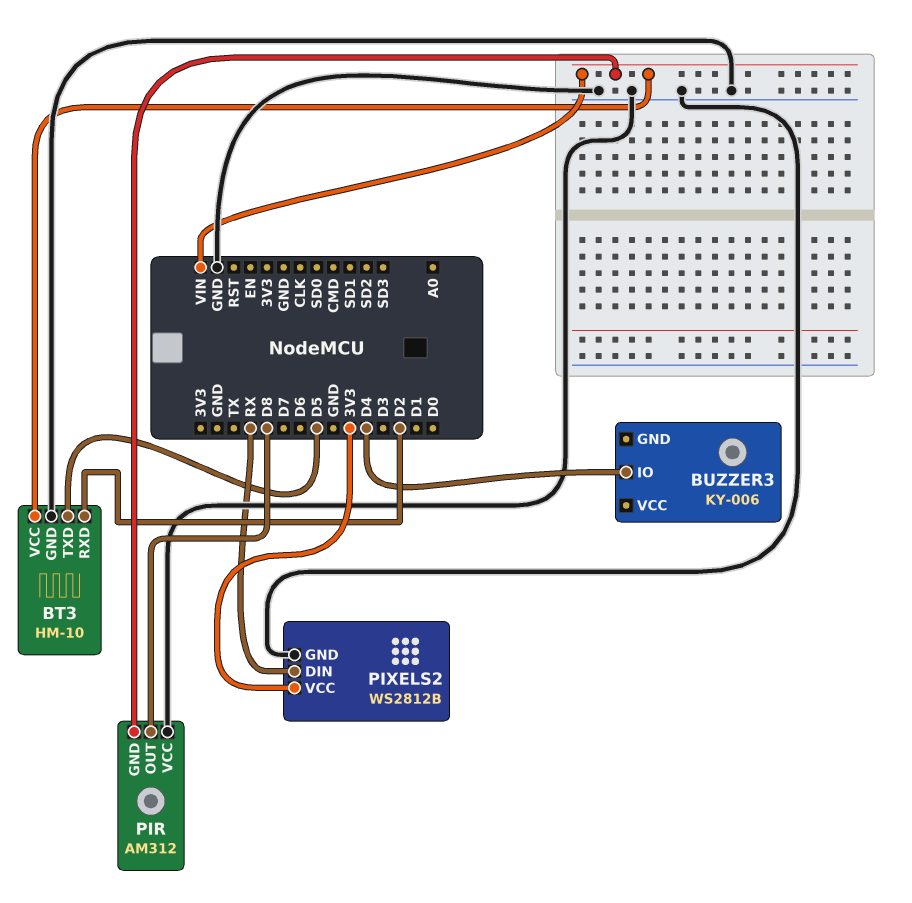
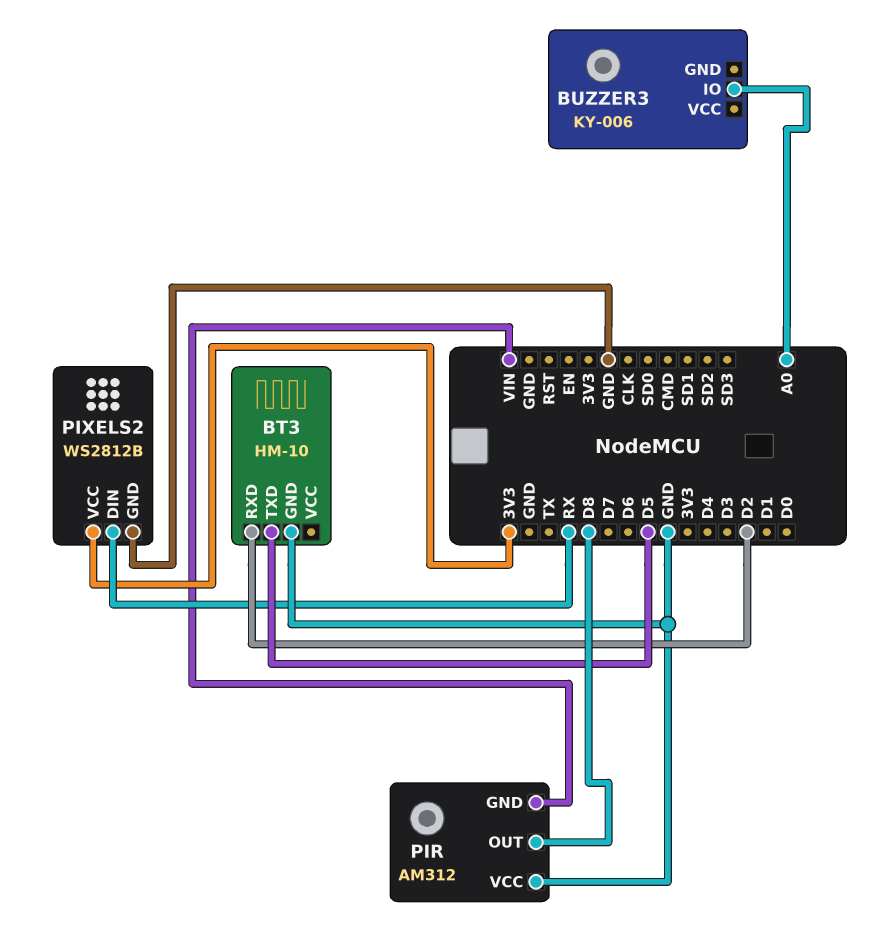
BT3 pin VCC: VIN -> none
BUZZER3 pin IO: D4 -> A0

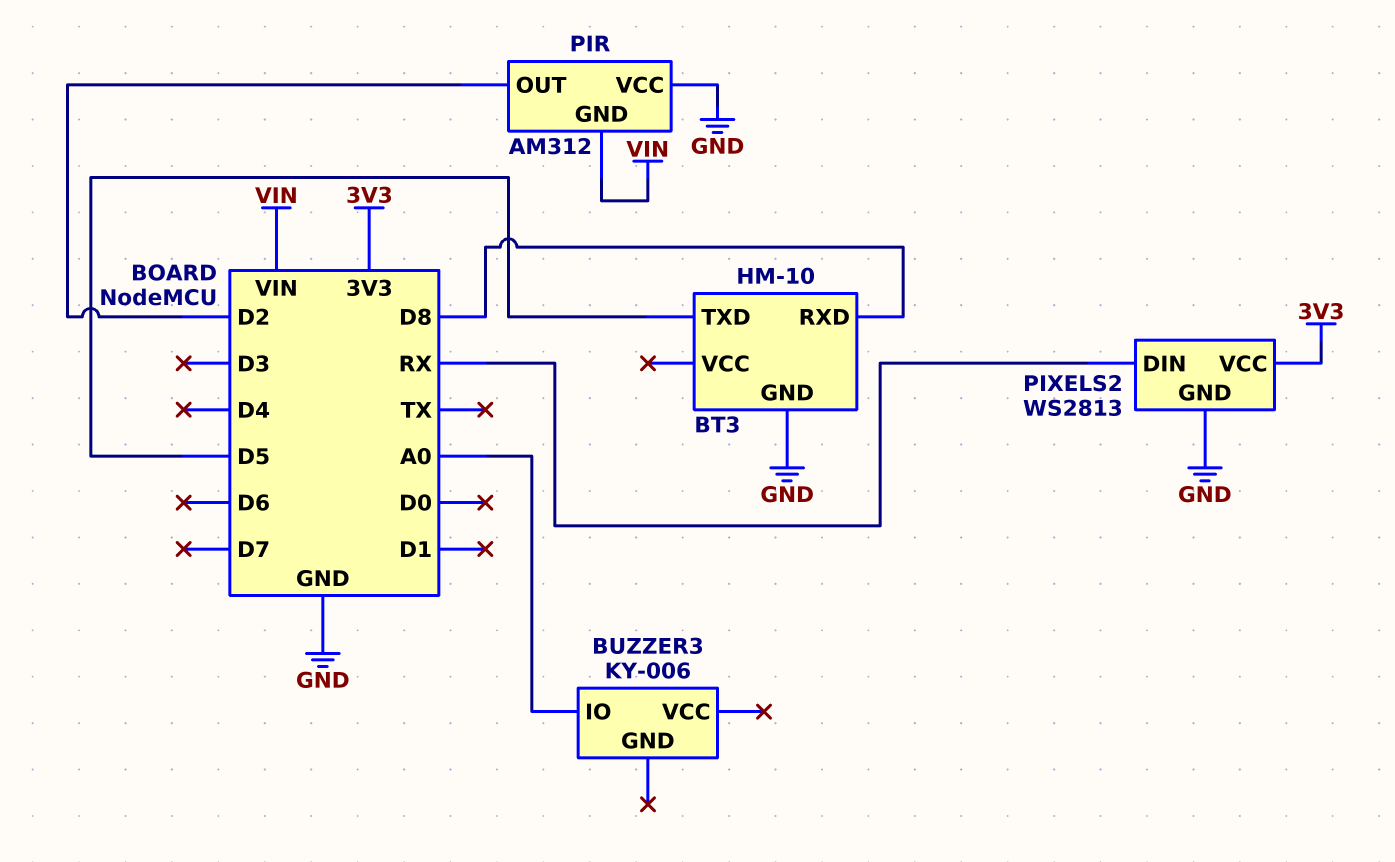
BT3 pin RXD: D2 -> D8
PIR pin OUT: D8 -> D2
PIXELS2: WS2812B -> WS2813

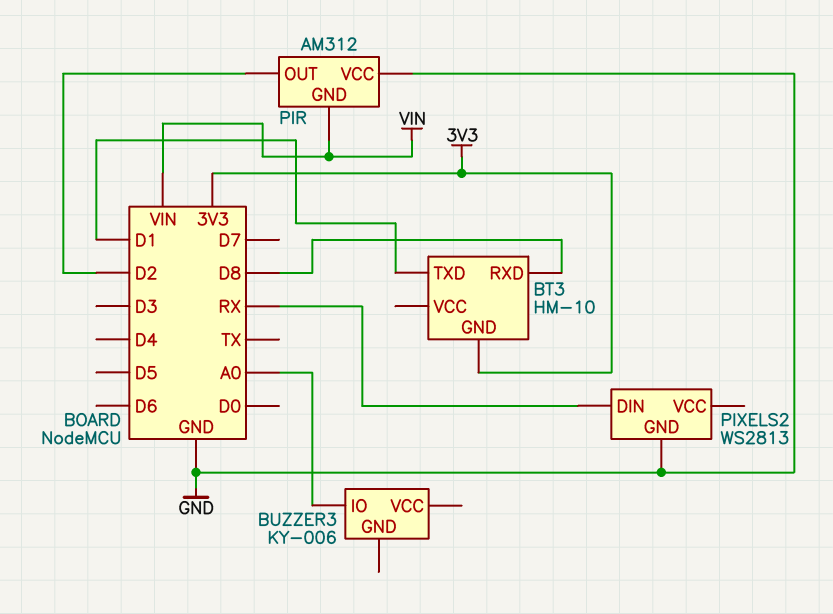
BT3 pin GND: GND -> 3V3
BT3 pin TXD: D5 -> D1
PIXELS2 pin VCC: 3V3 -> none

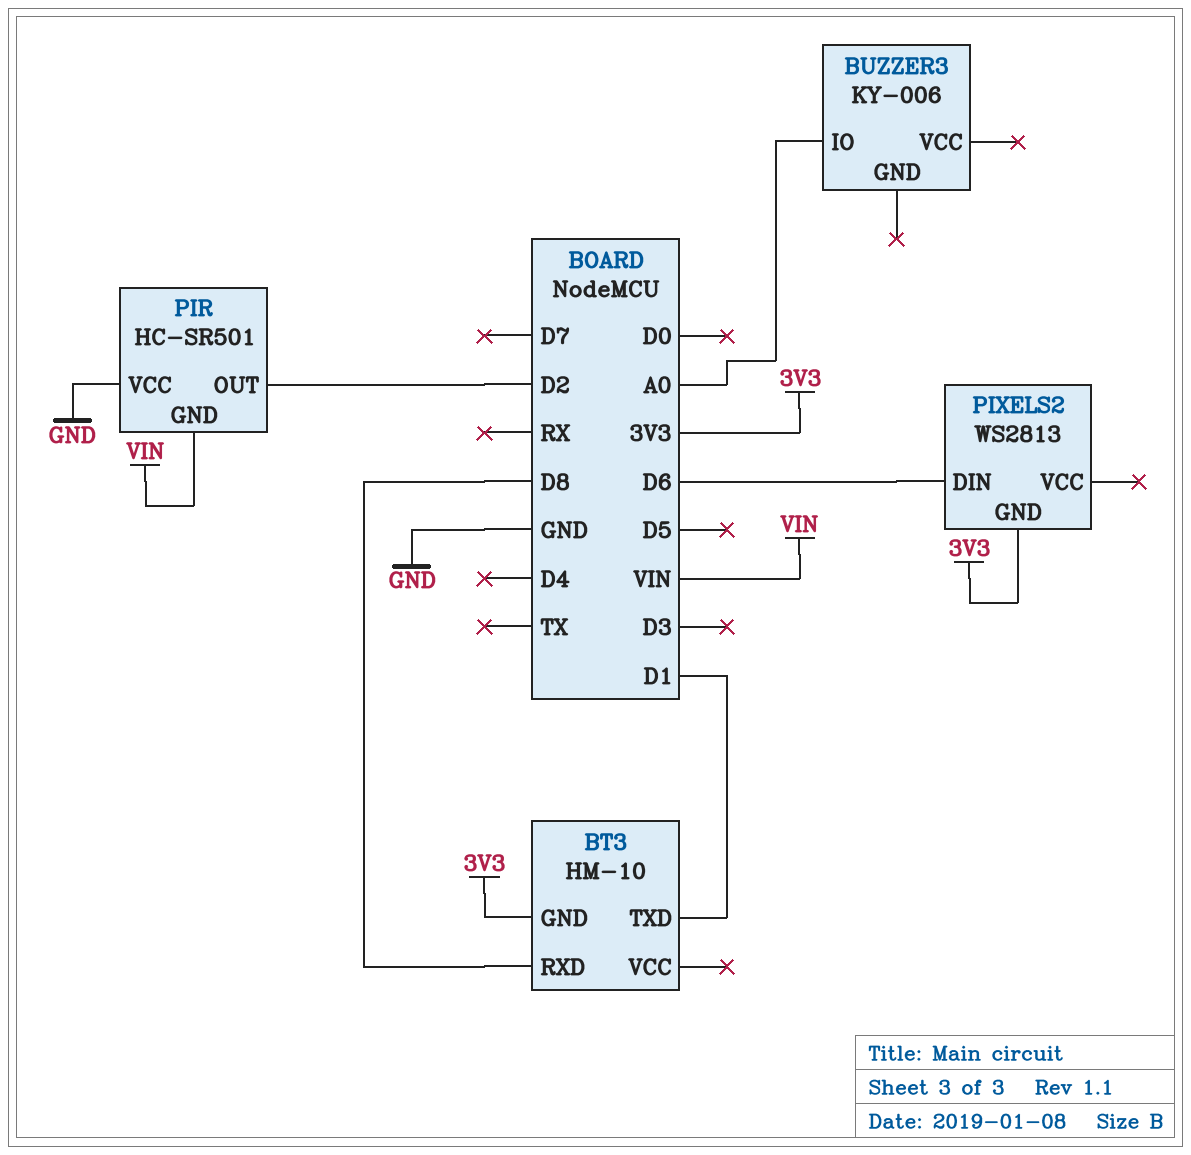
PIR: AM312 -> HC-SR501
PIXELS2 pin DIN: RX -> D6
PIXELS2 pin GND: GND -> 3V3

